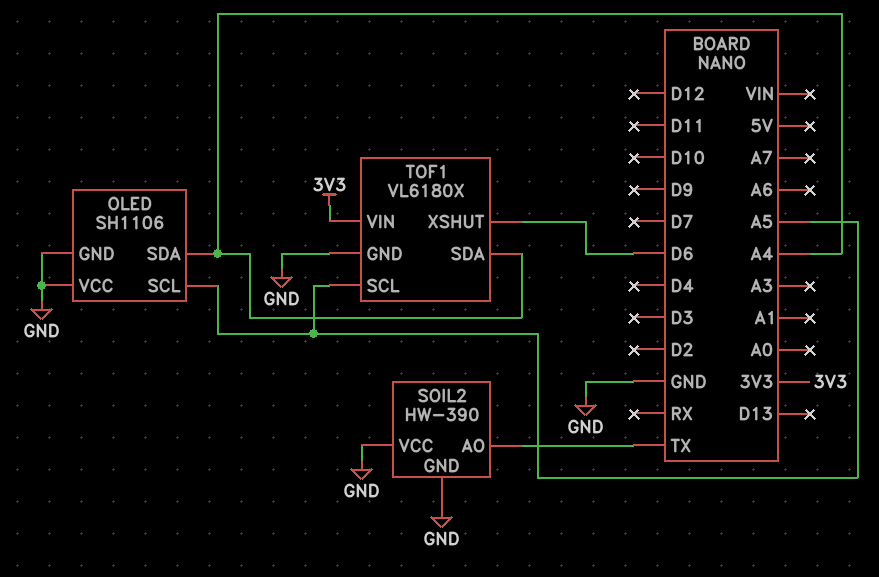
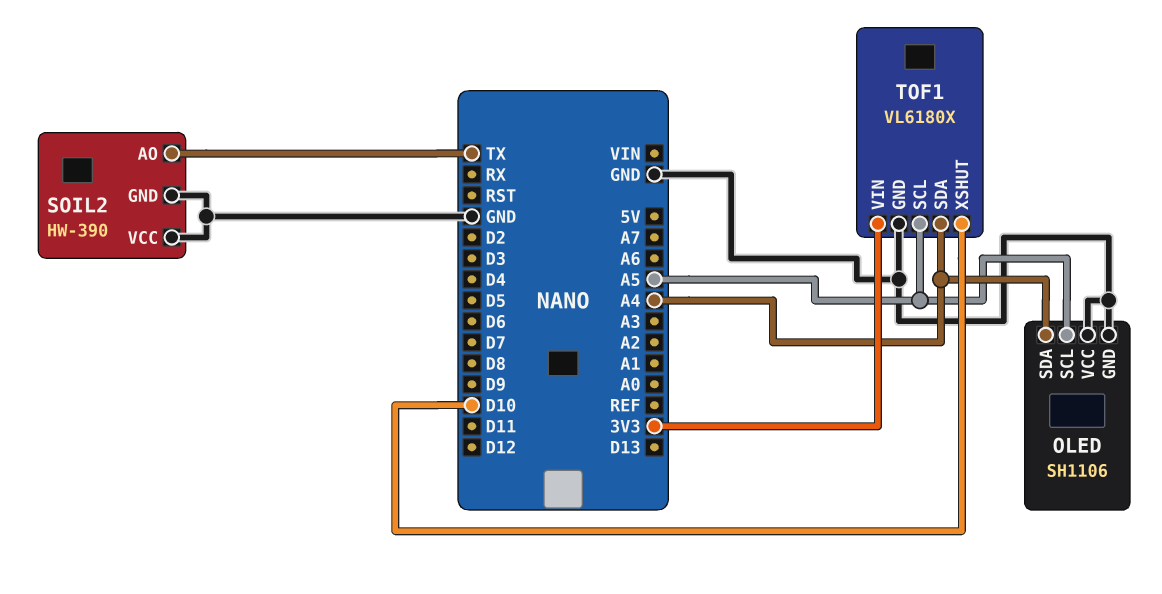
TOF1 pin XSHUT: D6 -> D10

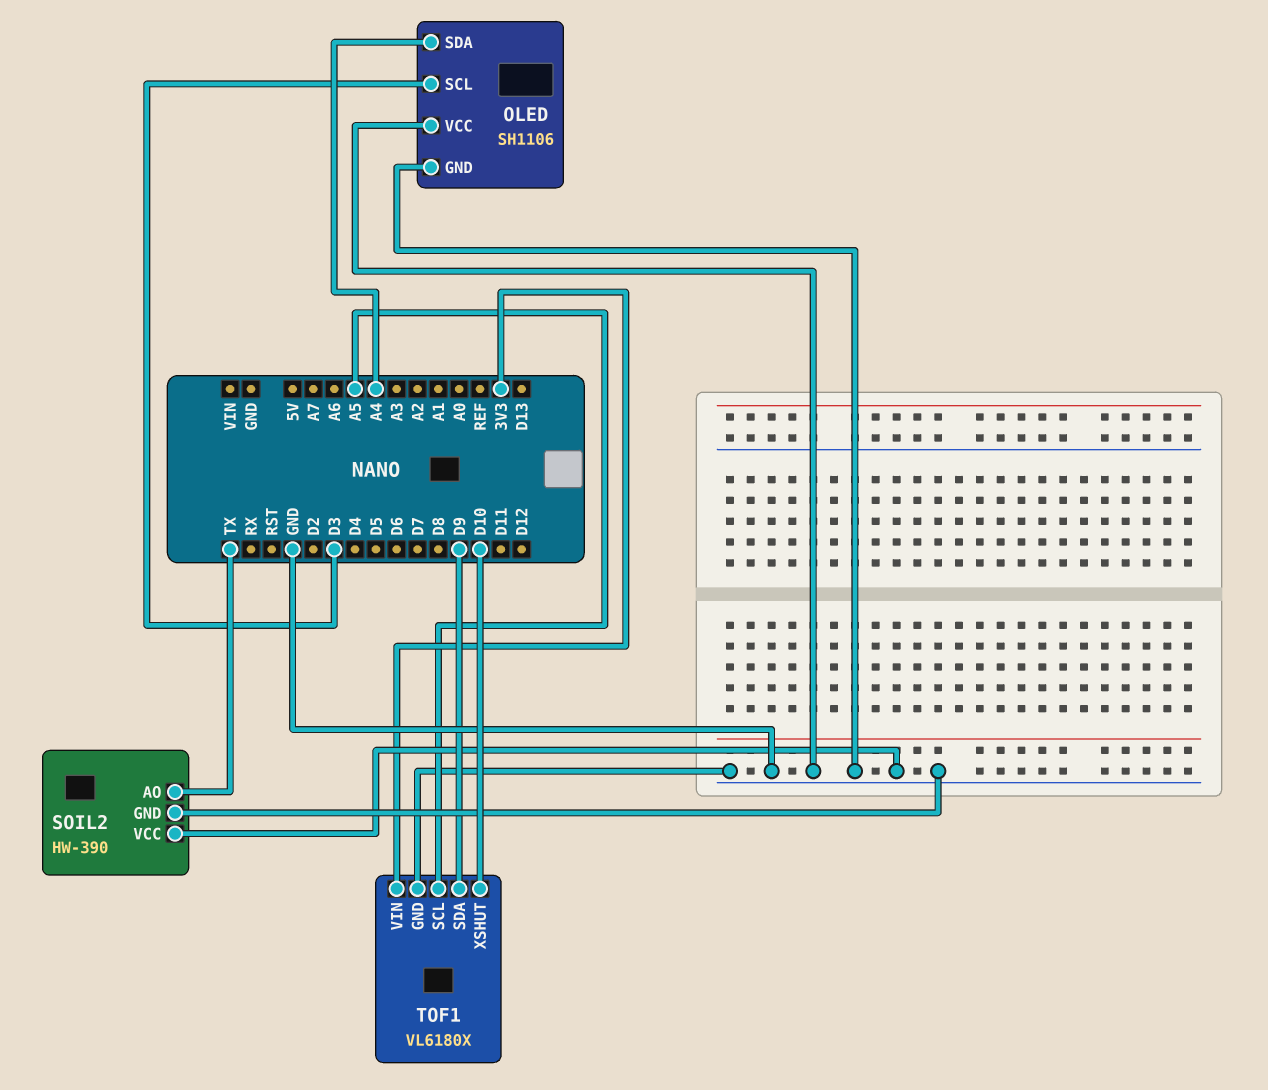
OLED pin SCL: A5 -> D3
TOF1 pin SDA: A4 -> D9

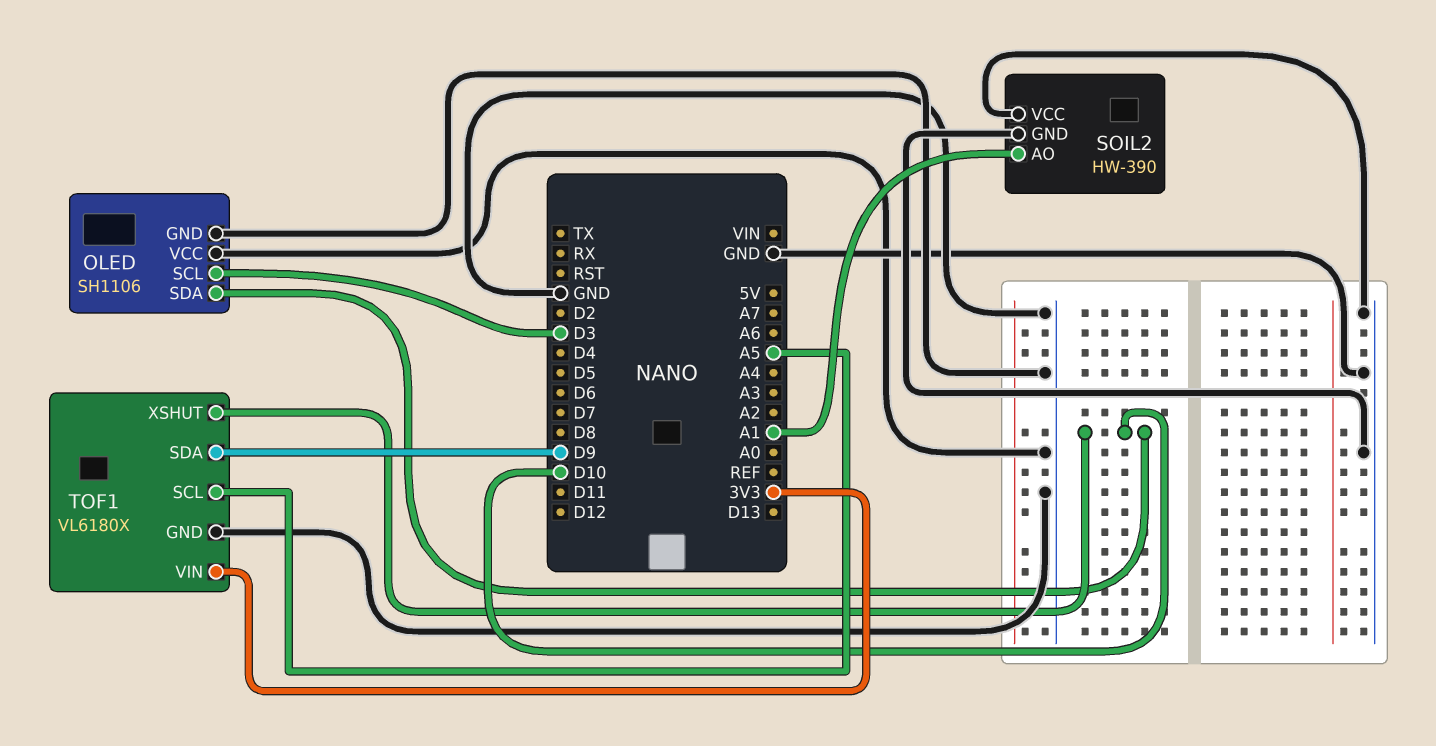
OLED pin SDA: A4 -> D10
SOIL2 pin AO: TX -> A1

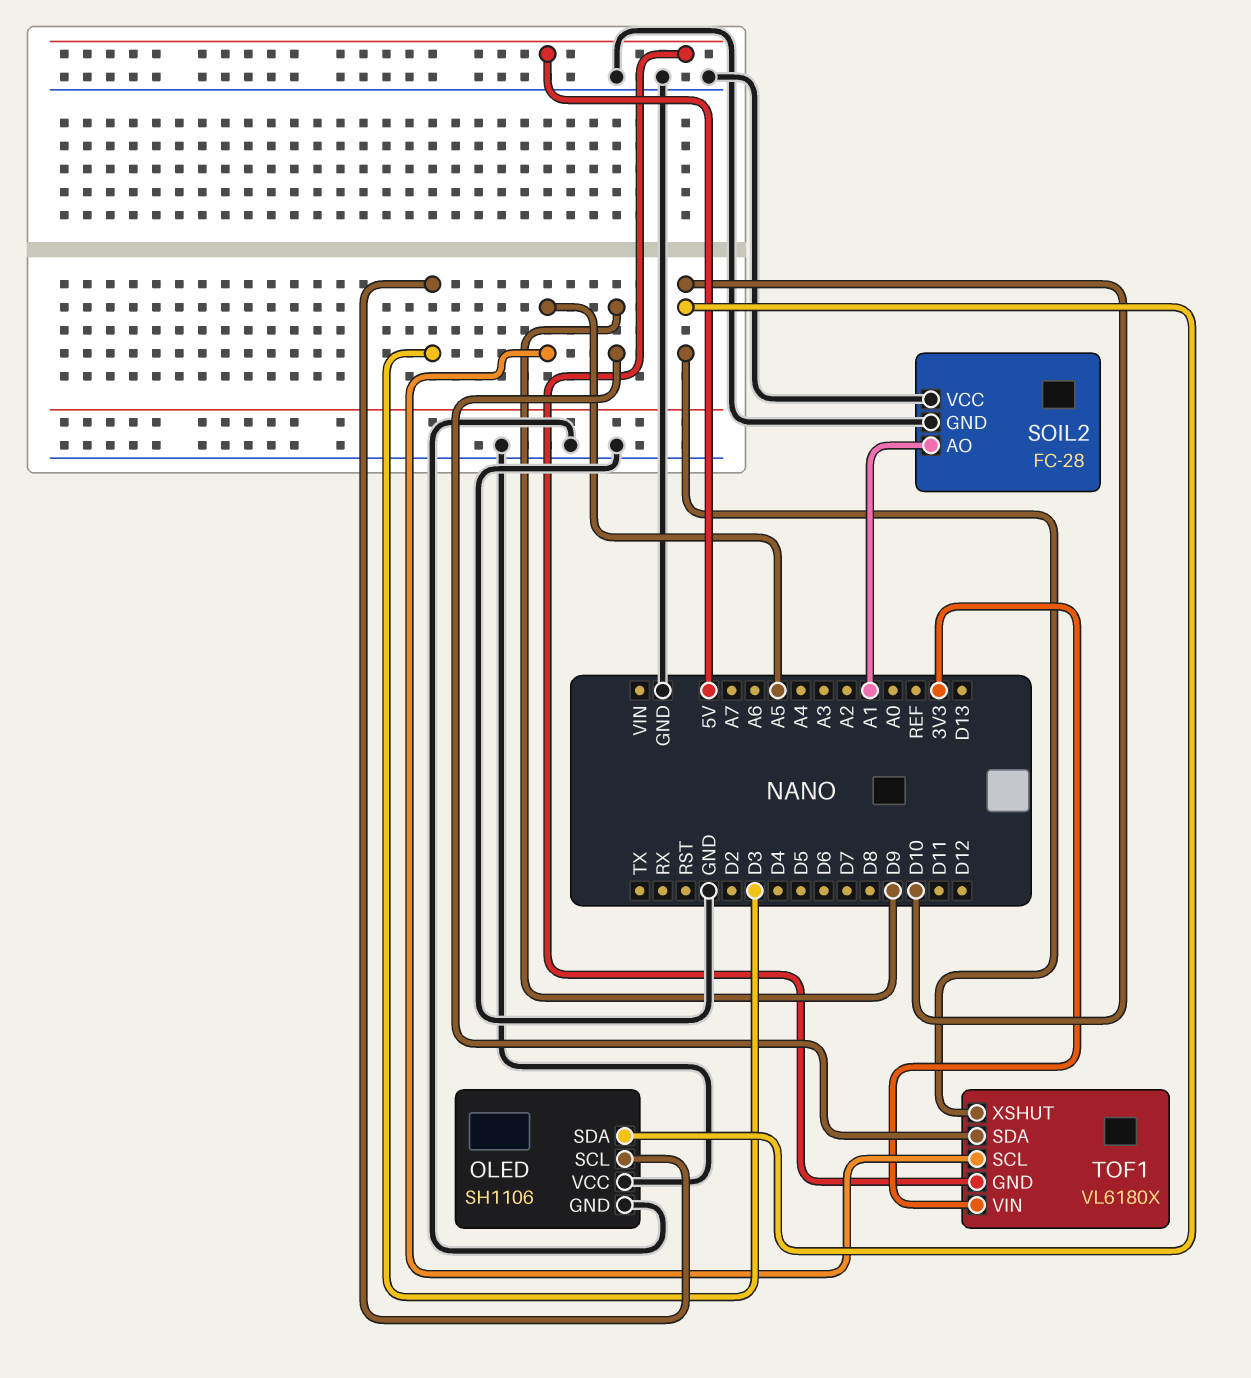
SOIL2: HW-390 -> FC-28
TOF1 pin GND: GND -> 5V

